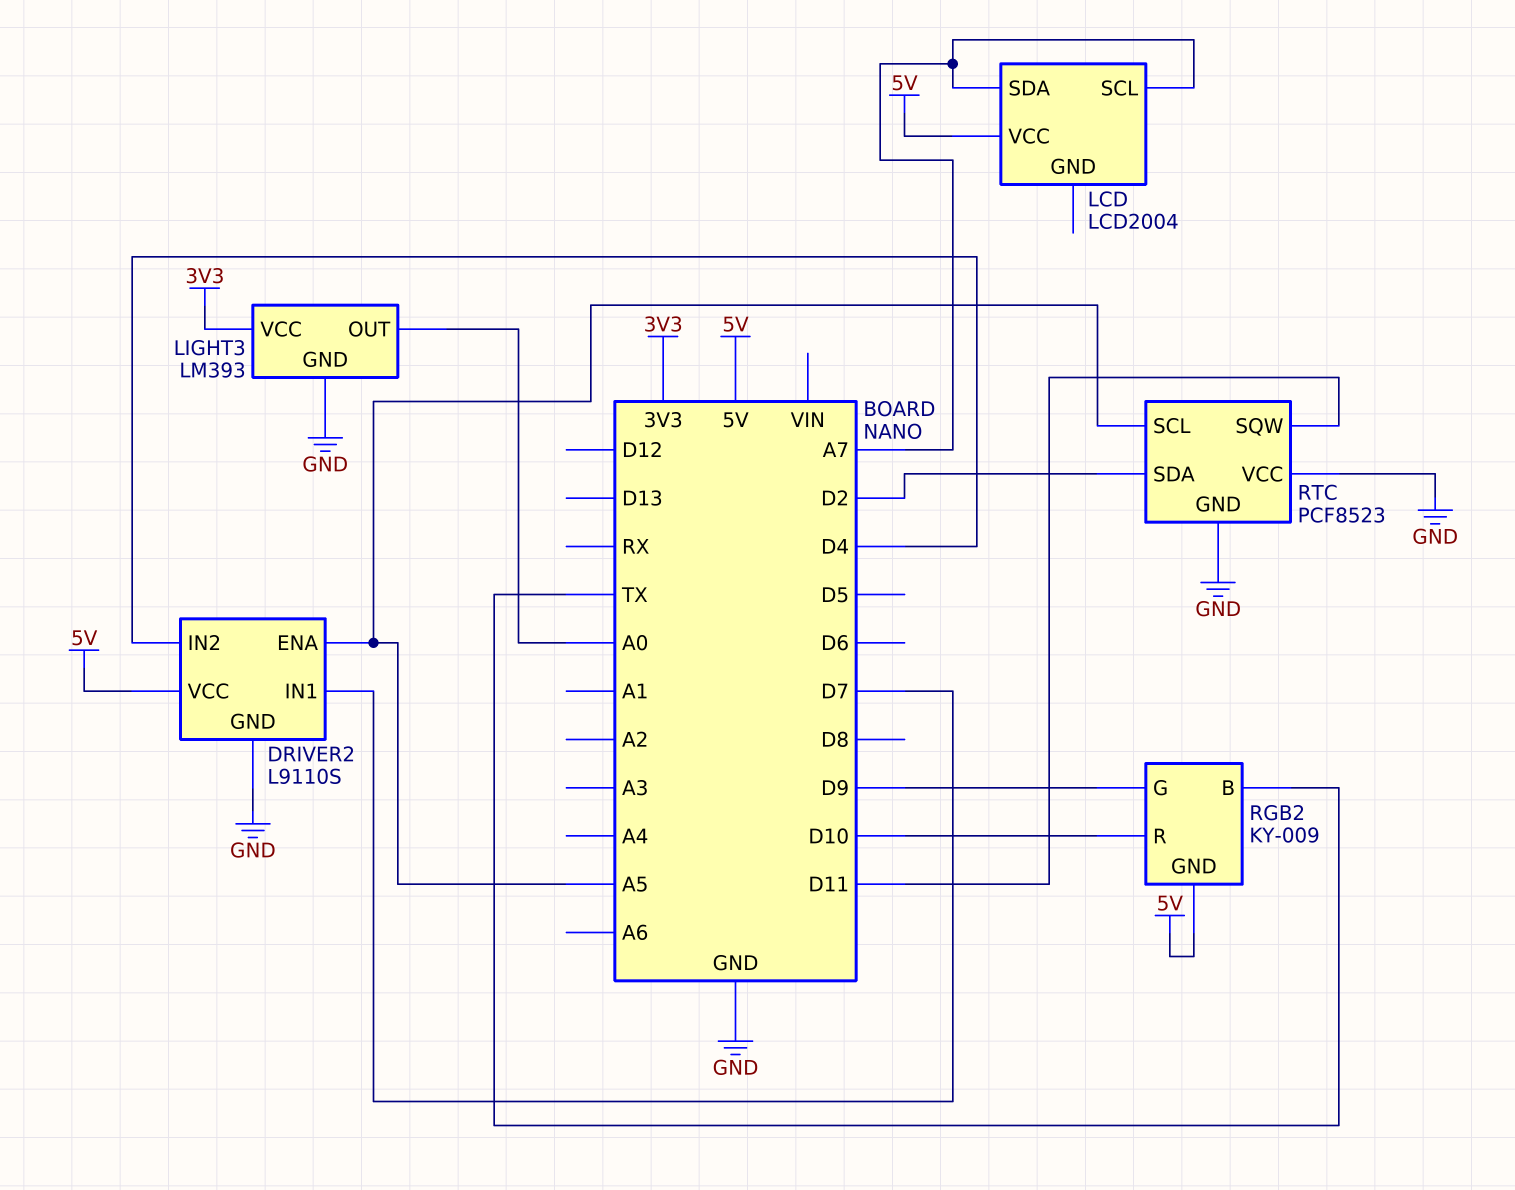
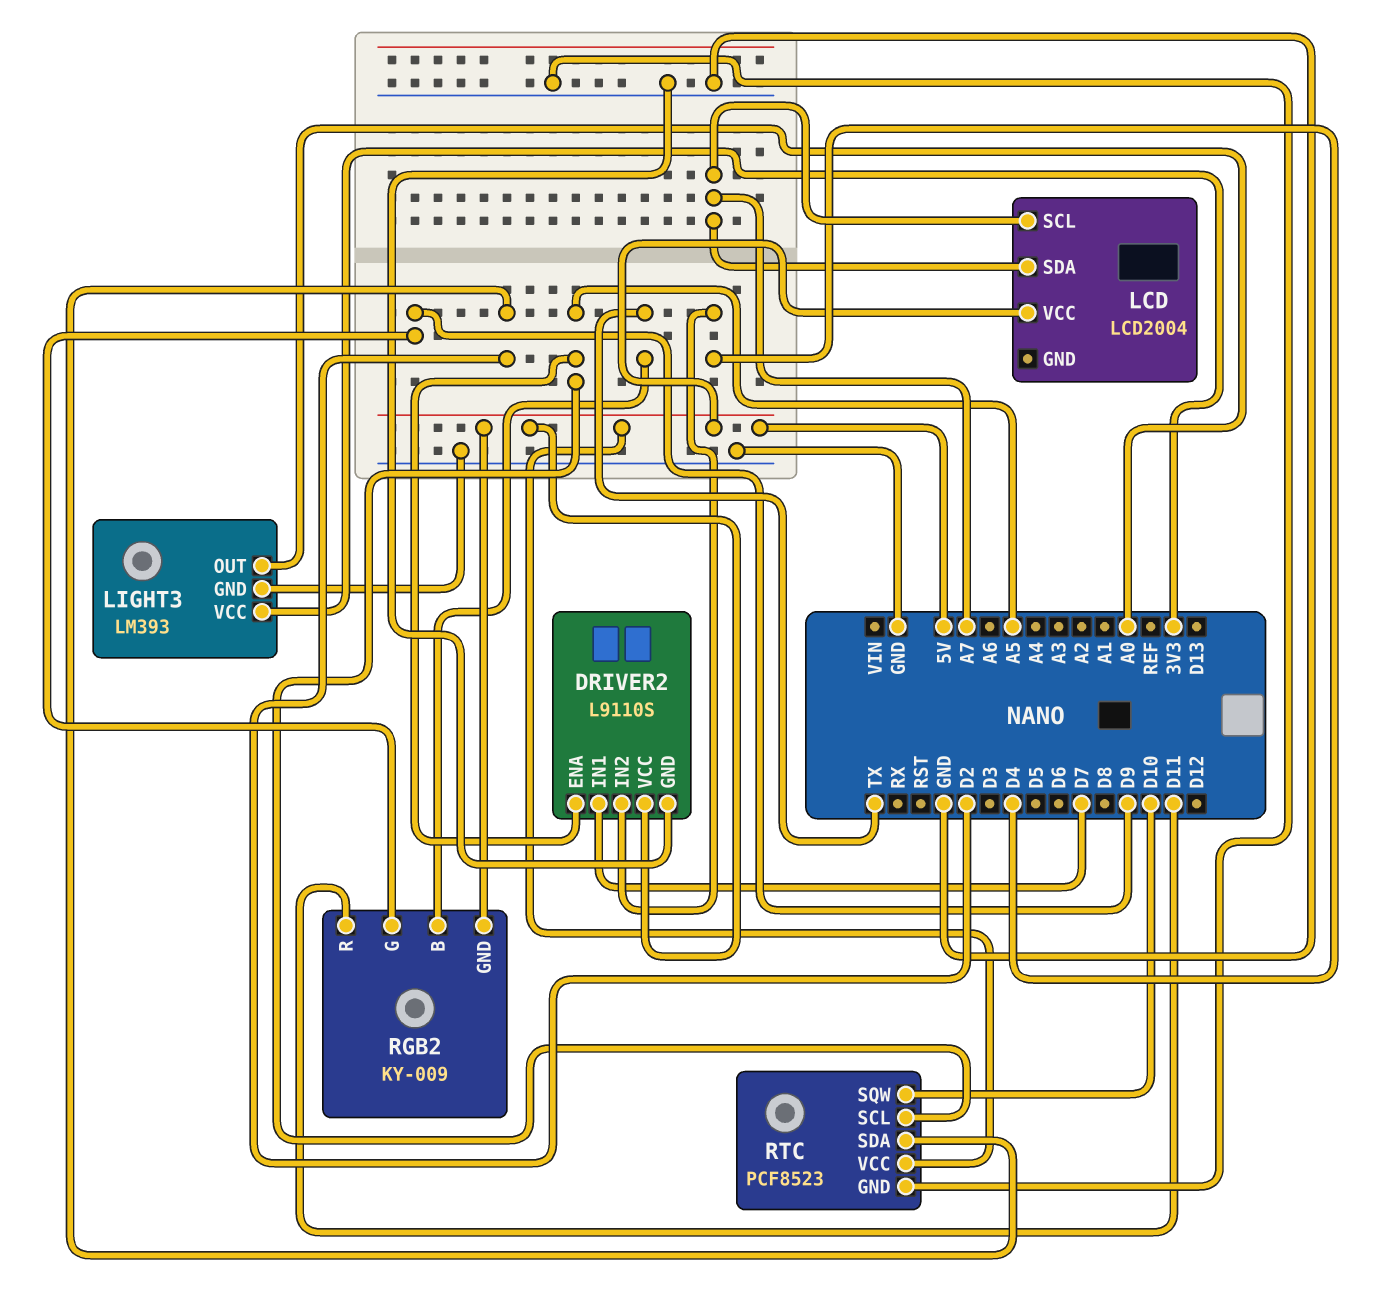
RGB2 pin R: D10 -> D11
RTC pin SQW: D11 -> D10
RTC pin VCC: GND -> 5V

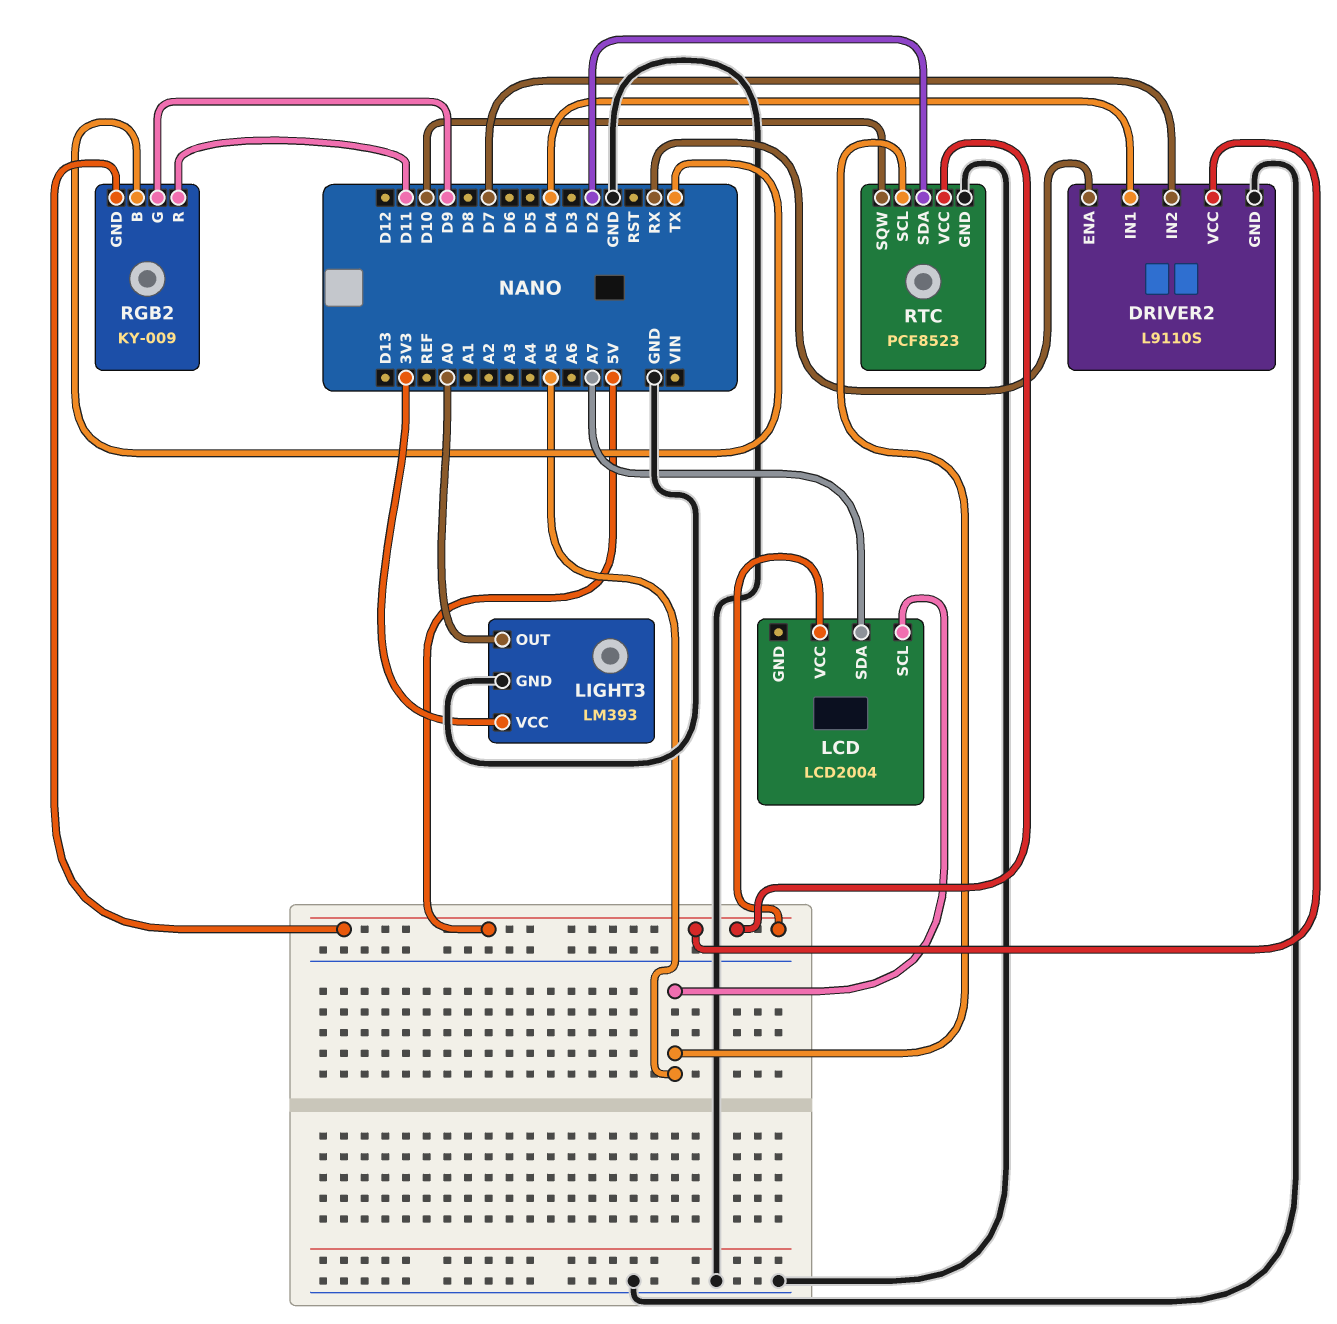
DRIVER2 pin ENA: A5 -> RX
DRIVER2 pin IN1: D7 -> D4
DRIVER2 pin IN2: D4 -> D7
LCD pin SCL: A7 -> A5

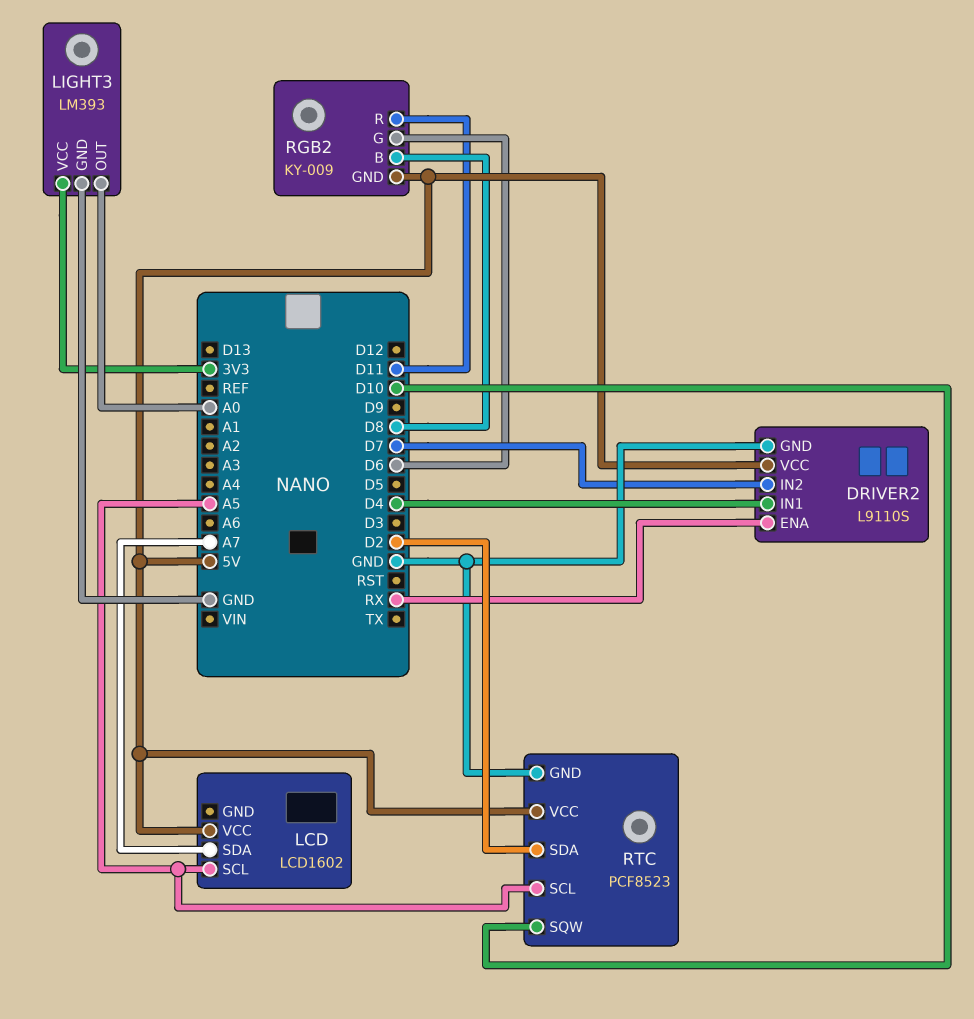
LCD: LCD2004 -> LCD1602
RGB2 pin B: TX -> D8
RGB2 pin G: D9 -> D6

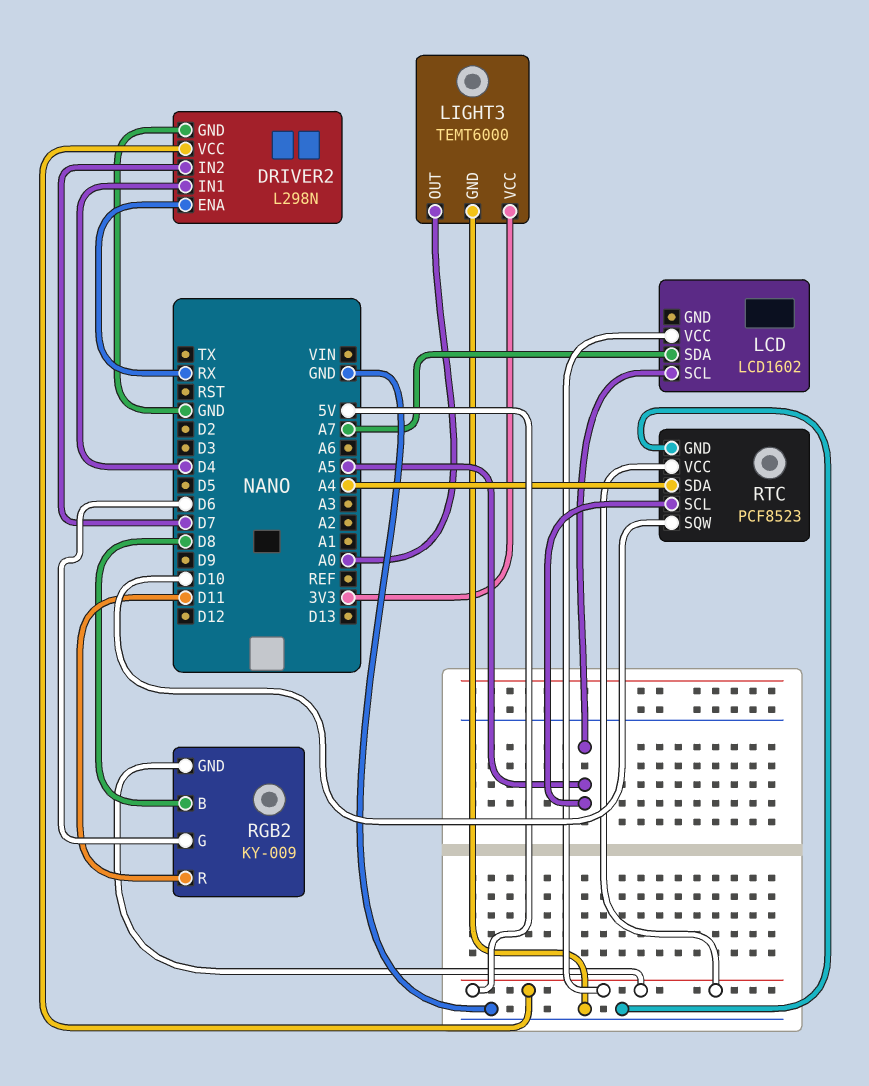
DRIVER2: L9110S -> L298N
LIGHT3: LM393 -> TEMT6000
RTC pin SDA: D2 -> A4

